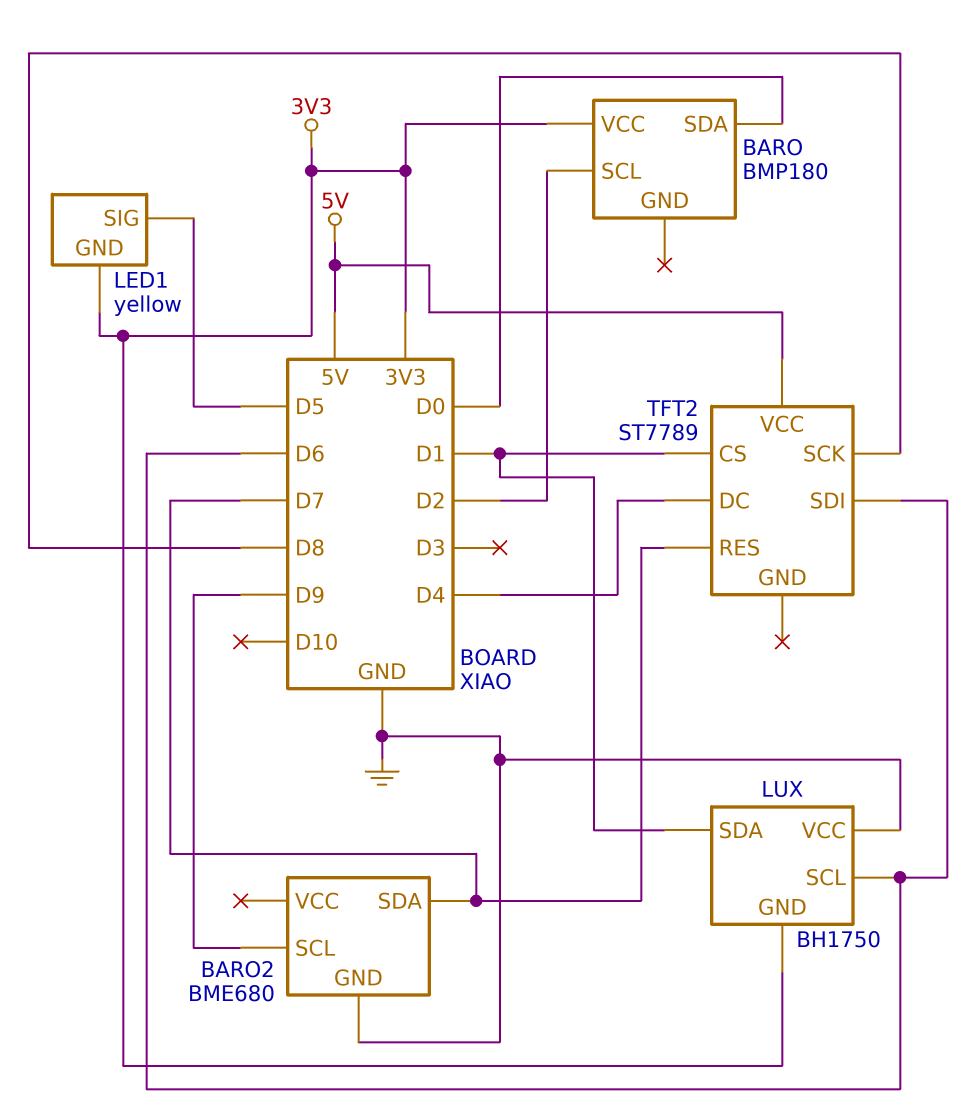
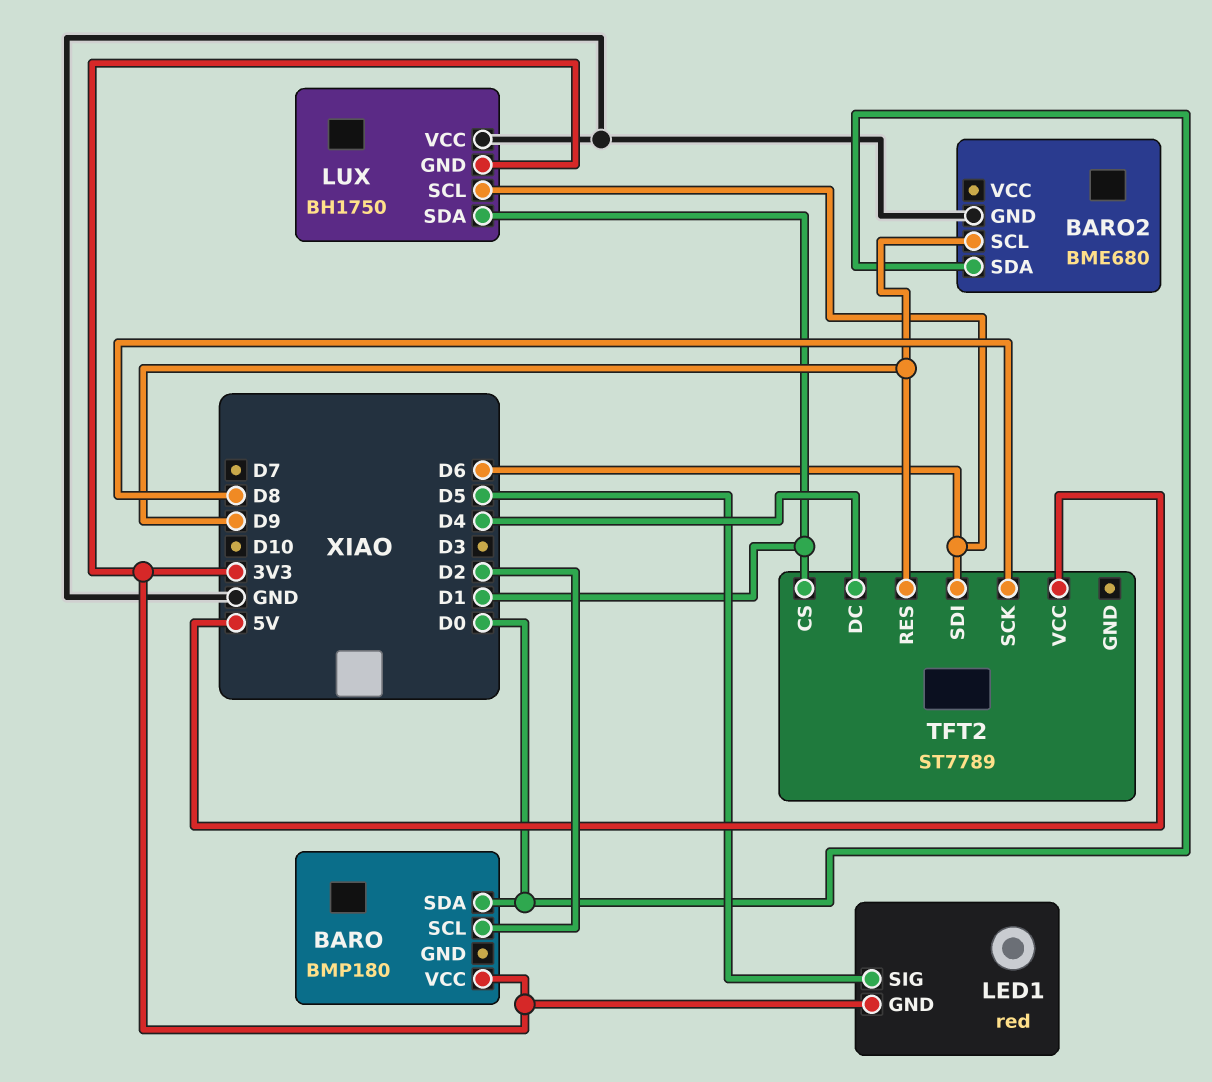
BARO2 pin SDA: D7 -> D0
LED1: yellow -> red
TFT2 pin RES: D7 -> D9

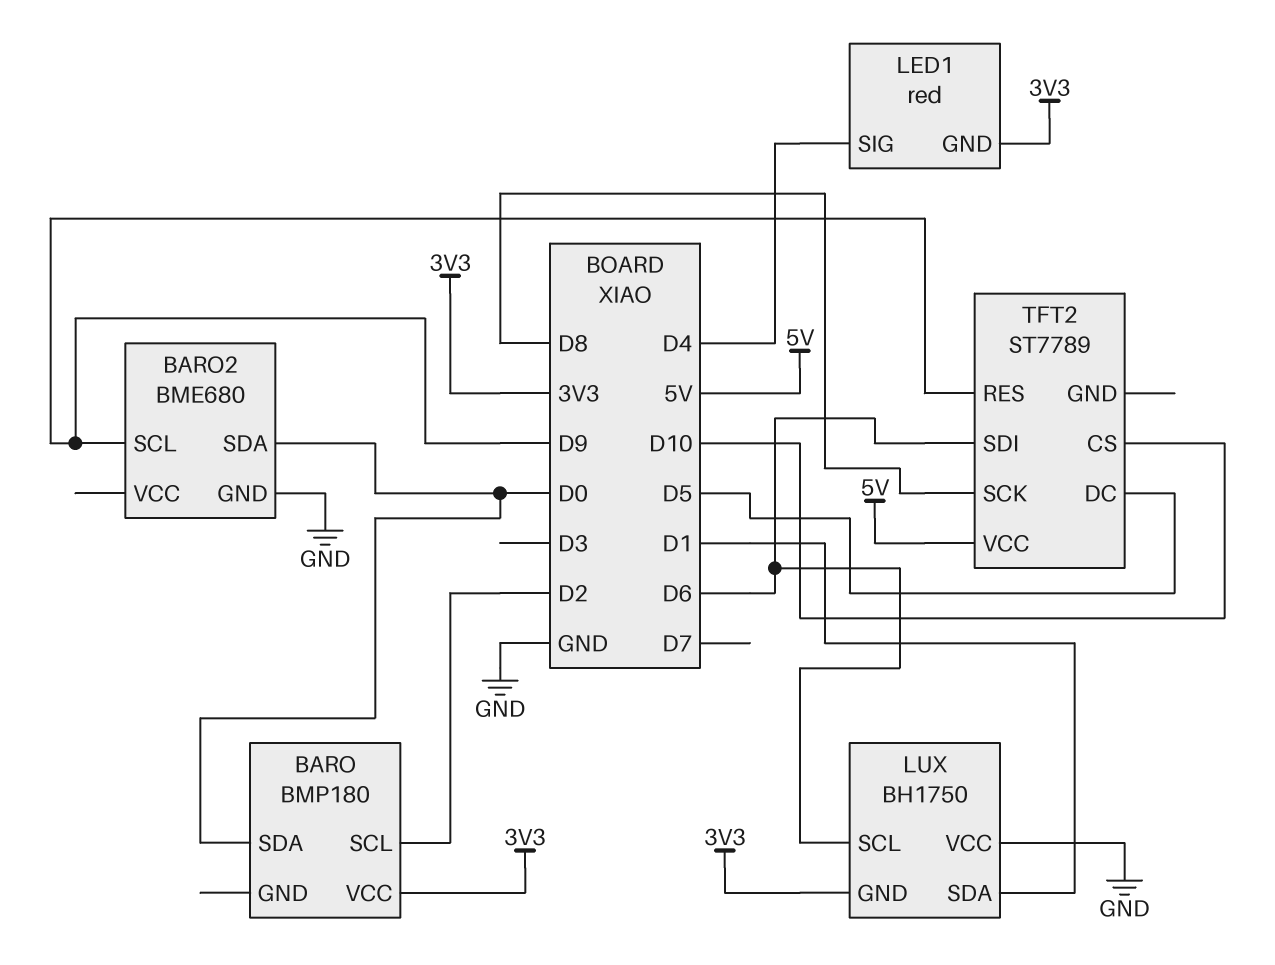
LED1 pin SIG: D5 -> D4
TFT2 pin CS: D1 -> D10
TFT2 pin DC: D4 -> D5

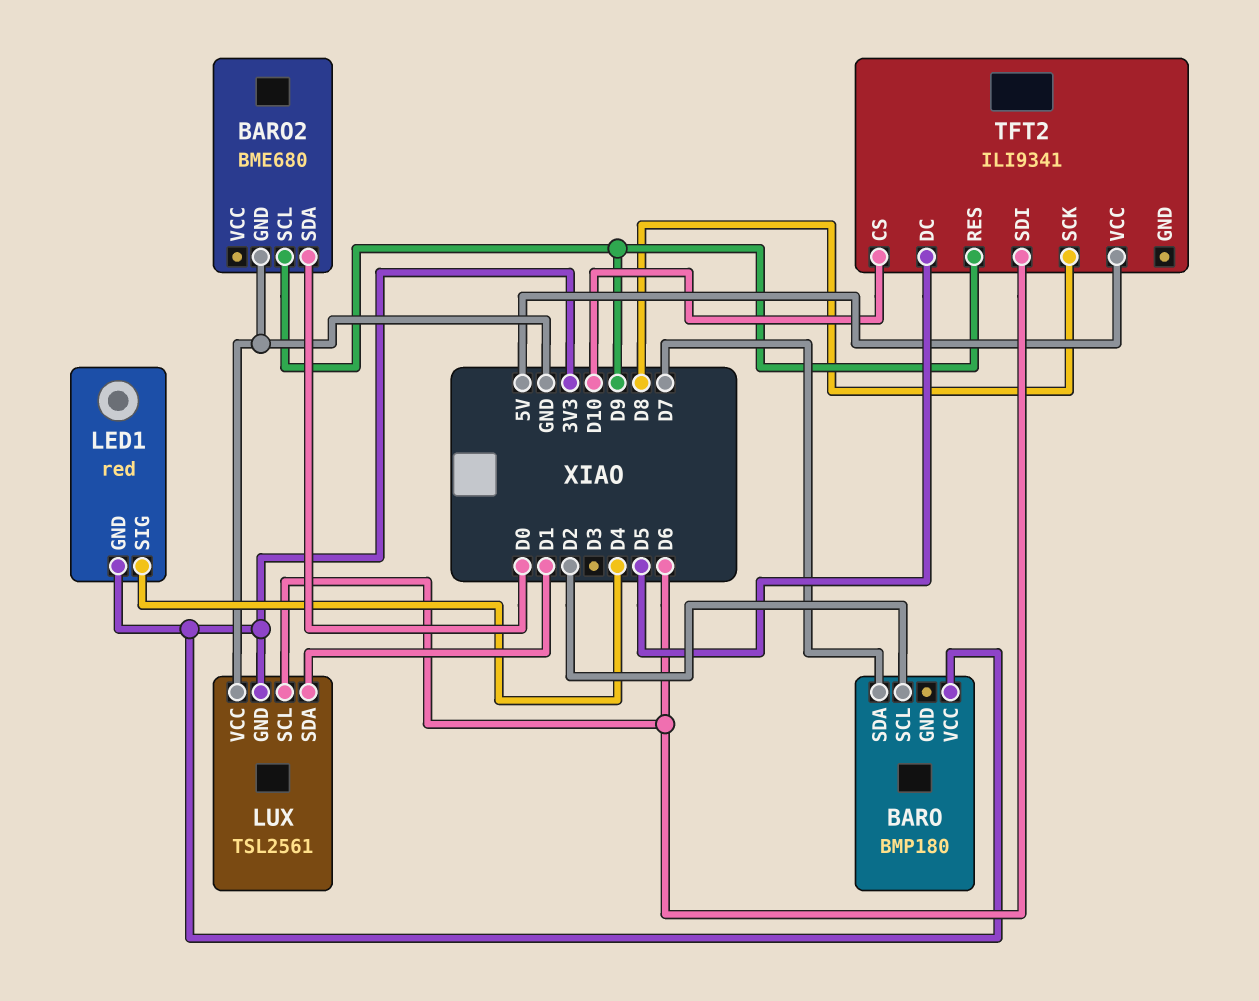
BARO pin SDA: D0 -> D7
LUX: BH1750 -> TSL2561
TFT2: ST7789 -> ILI9341

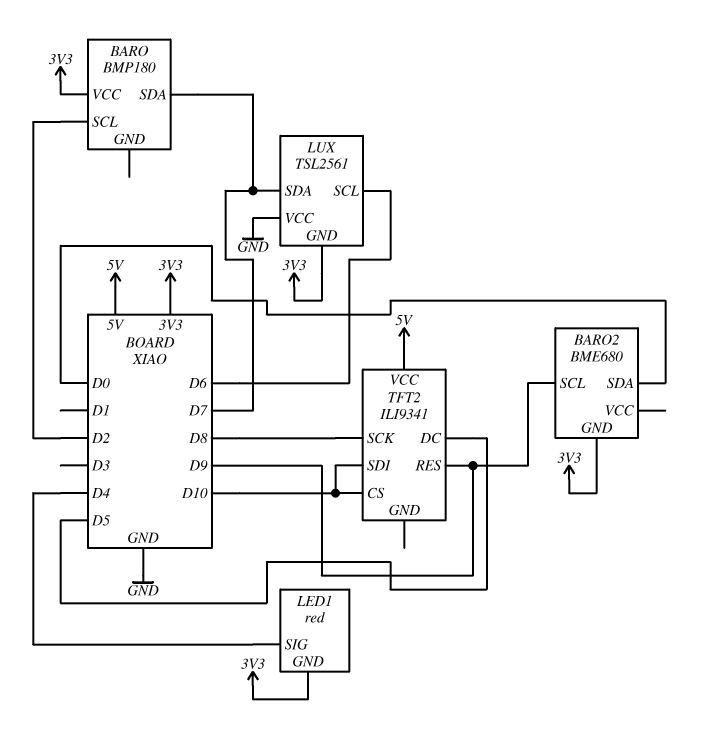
BARO2 pin GND: GND -> 3V3
LUX pin SDA: D1 -> D7
TFT2 pin SDI: D6 -> D10

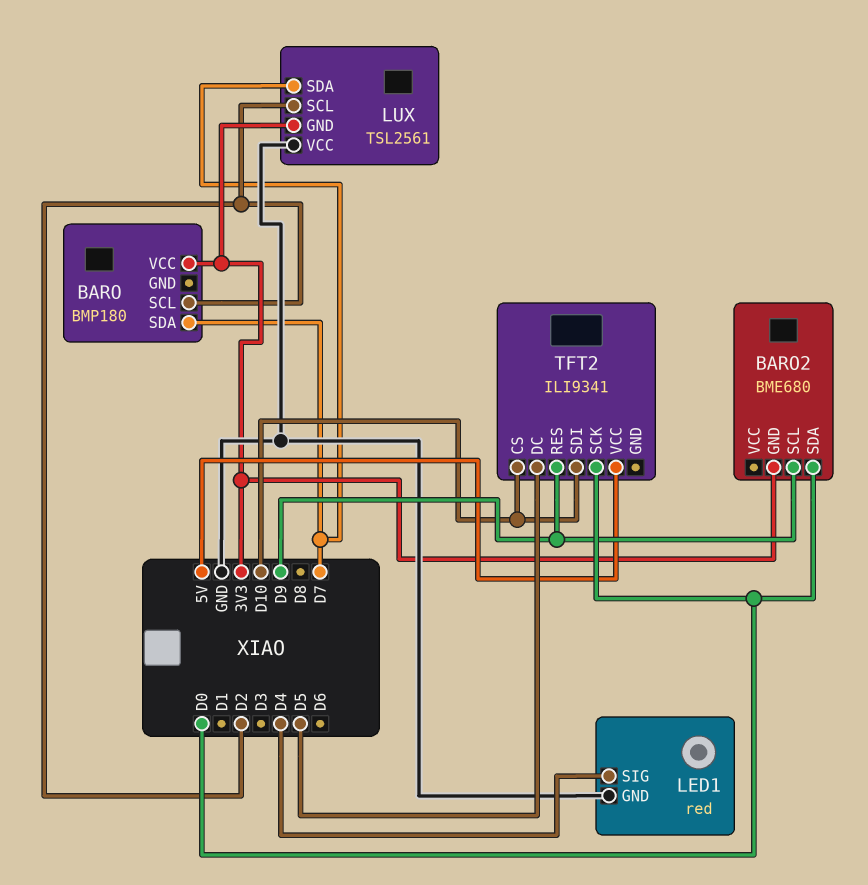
LED1 pin GND: 3V3 -> GND
LUX pin SCL: D6 -> D2
TFT2 pin SCK: D8 -> D0

